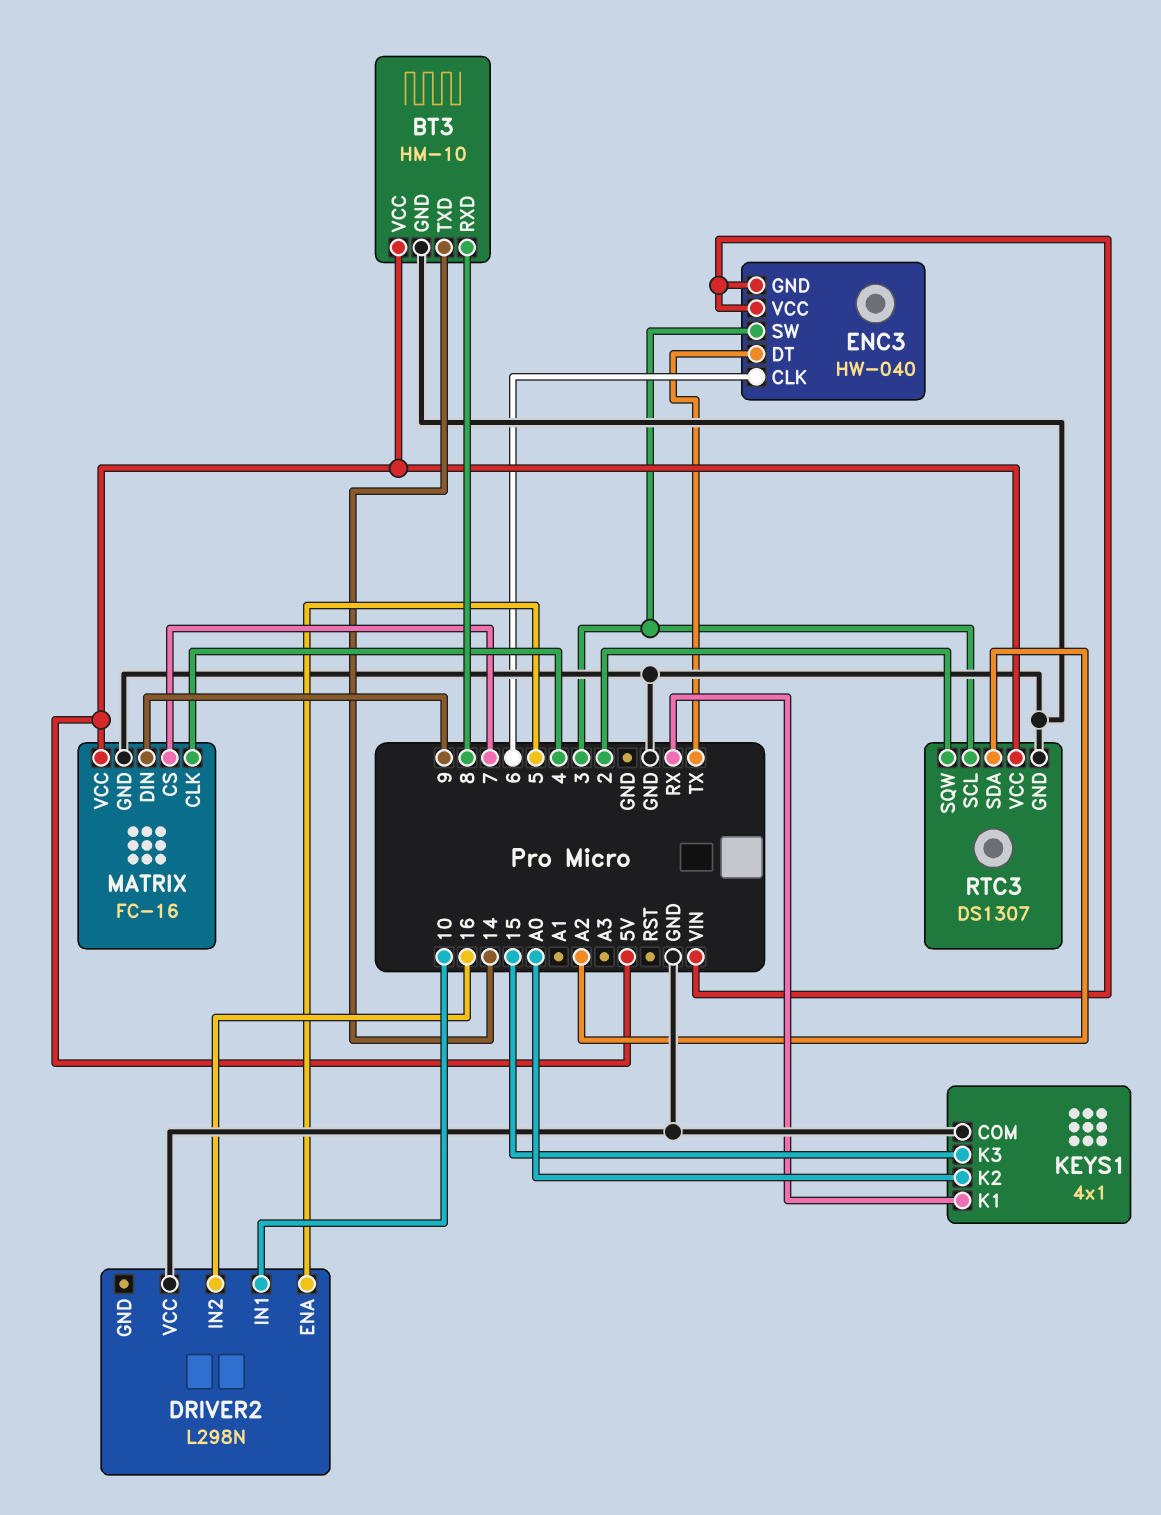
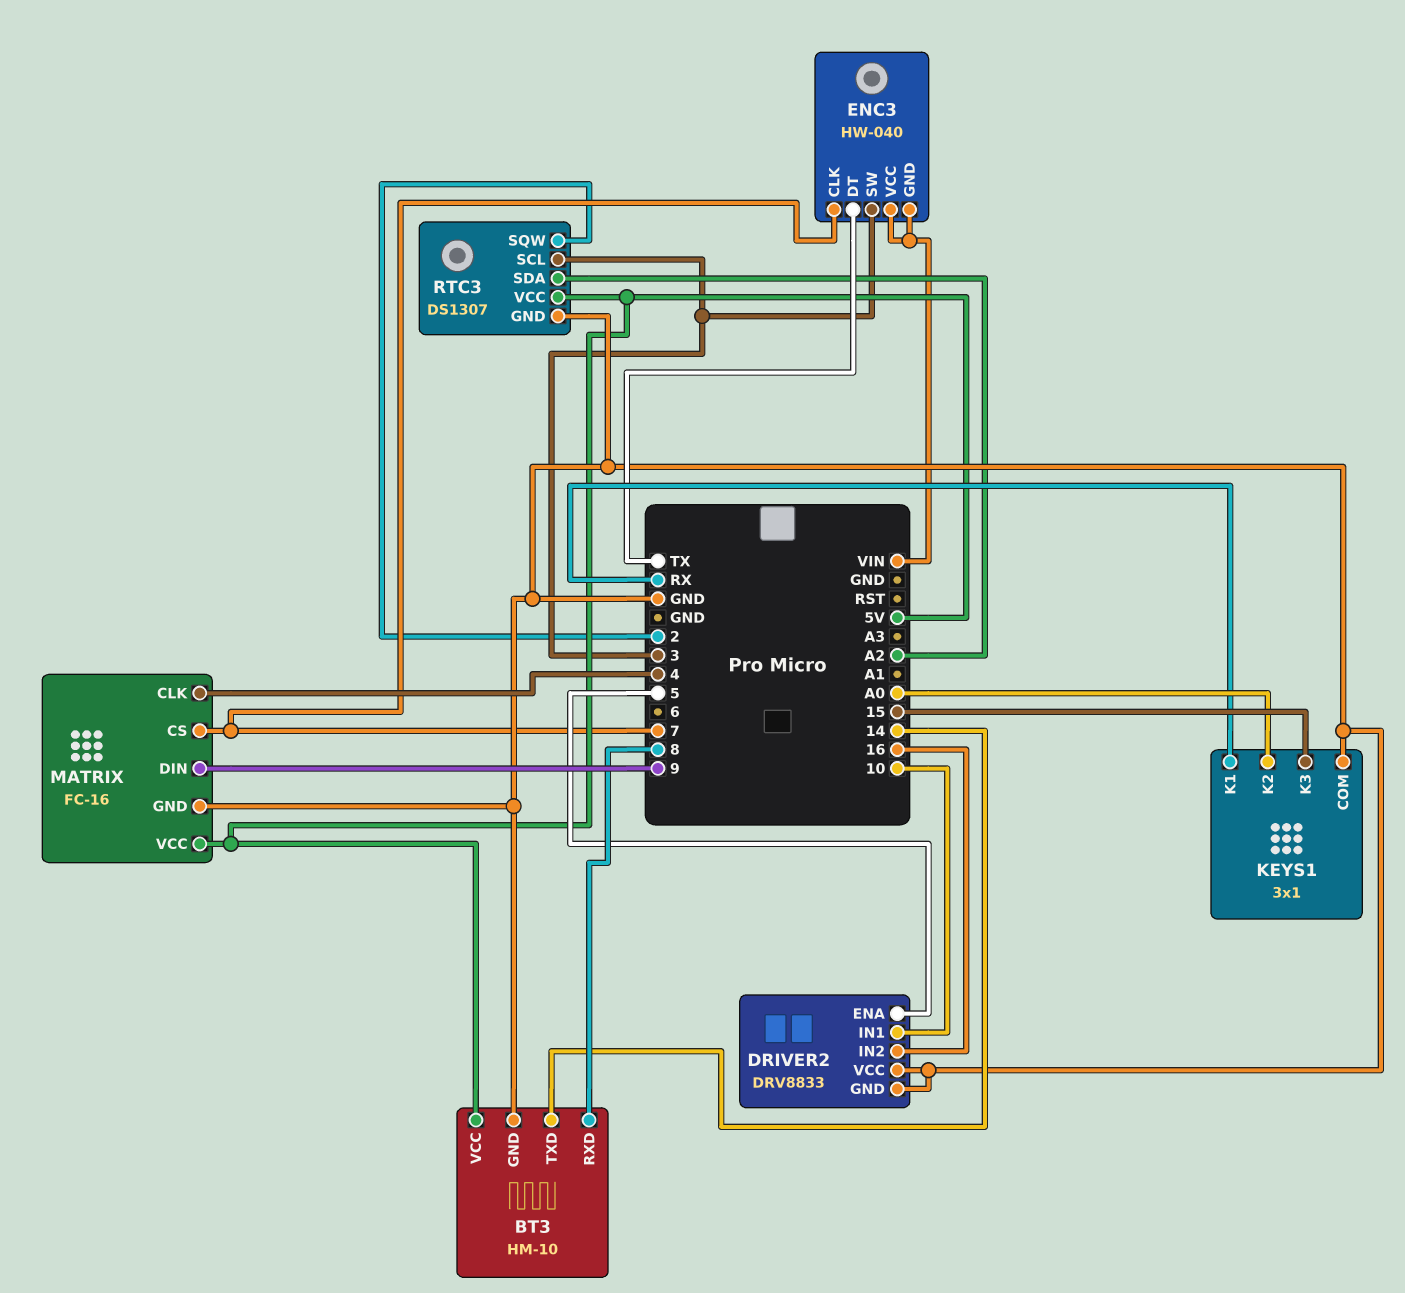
DRIVER2: L298N -> DRV8833
DRIVER2 pin GND: none -> GND
ENC3 pin CLK: 6 -> 7
KEYS1: 4x1 -> 3x1

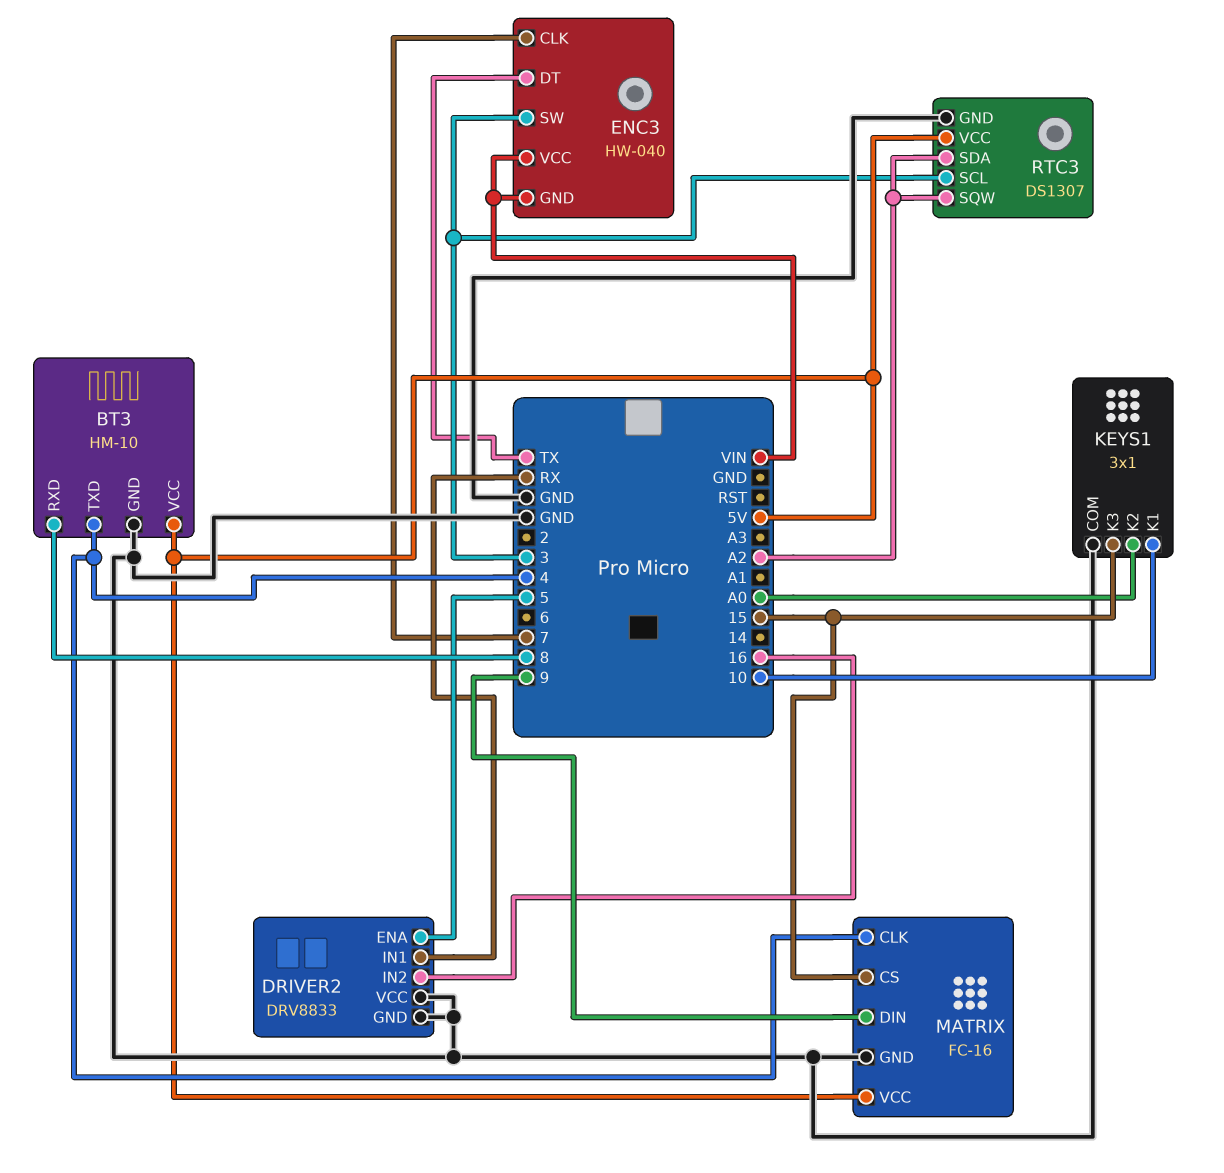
BT3 pin TXD: 14 -> 4
DRIVER2 pin IN1: 10 -> RX
KEYS1 pin K1: RX -> 10
MATRIX pin CS: 7 -> 15
RTC3 pin SQW: 2 -> A2

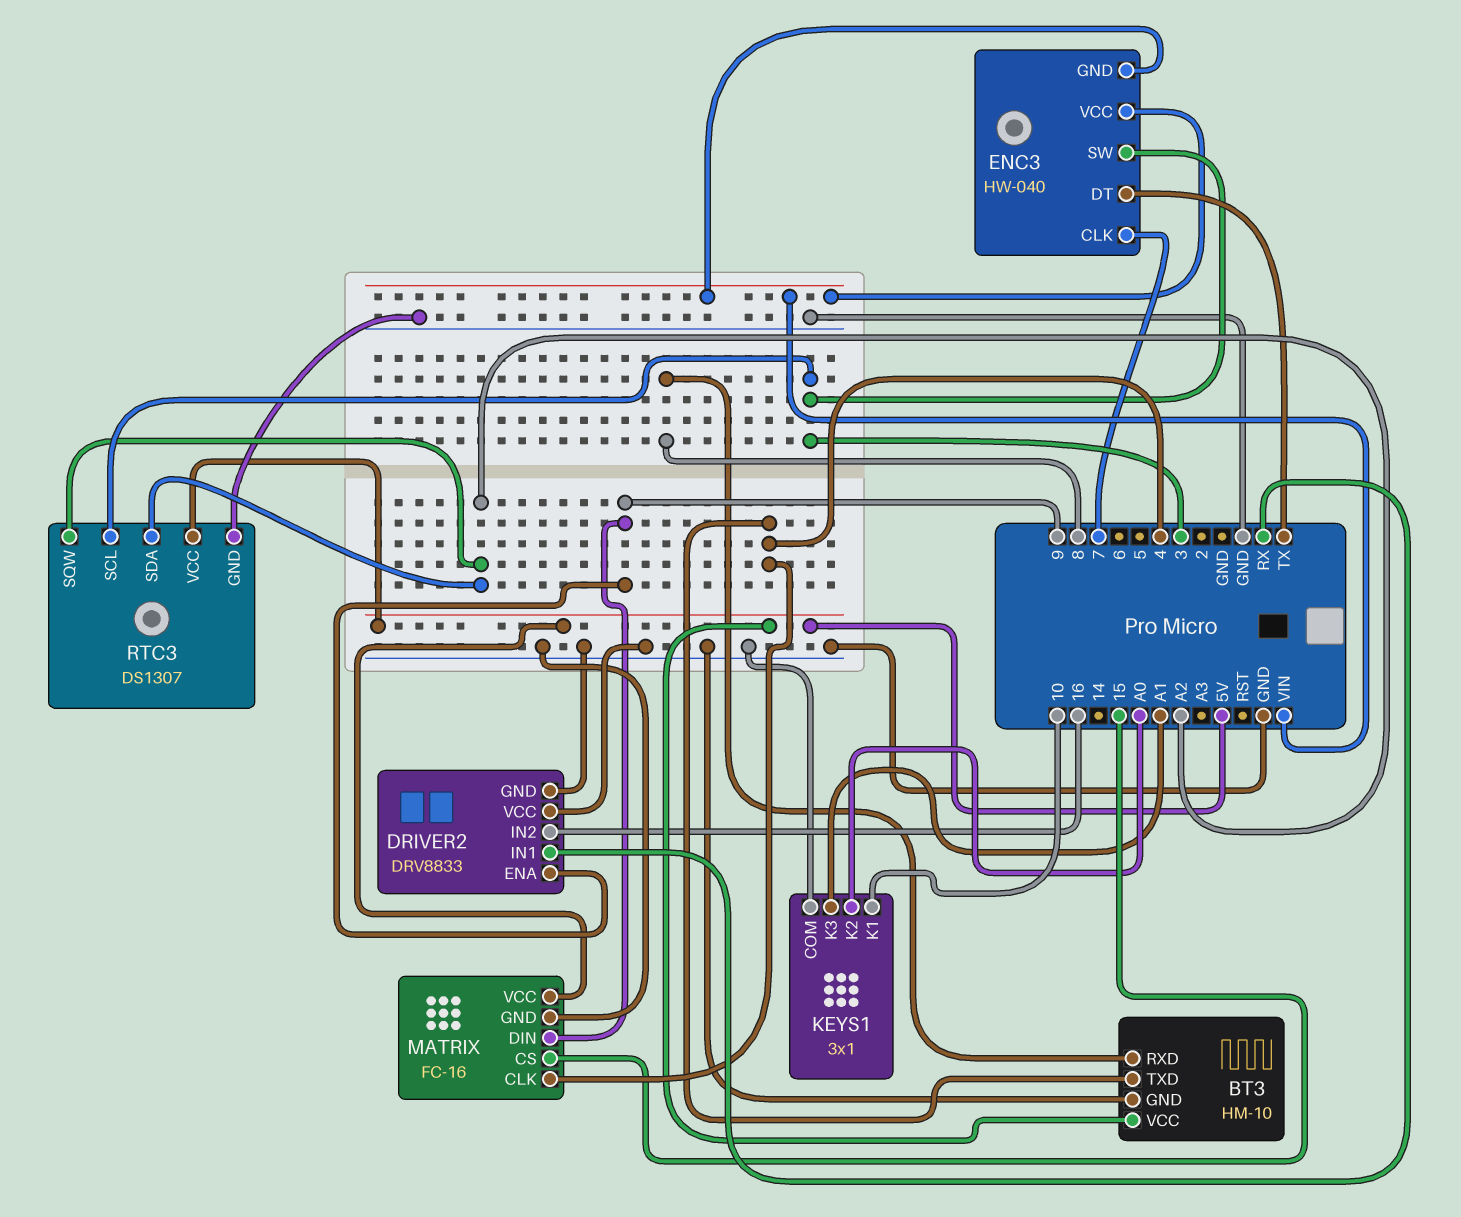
DRIVER2 pin ENA: 5 -> 9
KEYS1 pin K3: 15 -> A1

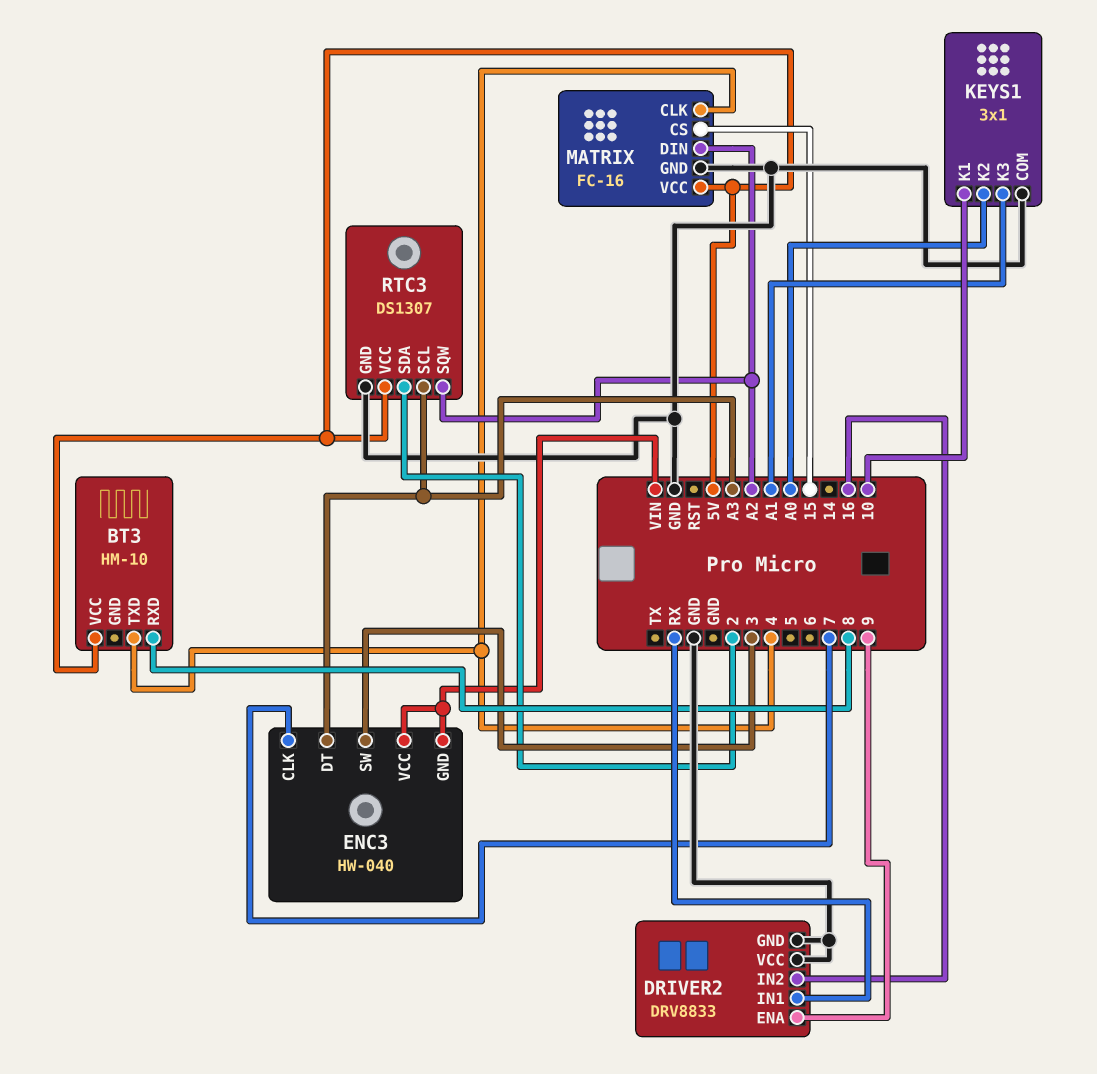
BT3 pin GND: GND -> none
ENC3 pin DT: TX -> A3
MATRIX pin DIN: 9 -> A2
RTC3 pin SCL: 3 -> A3
RTC3 pin SDA: A2 -> 2

